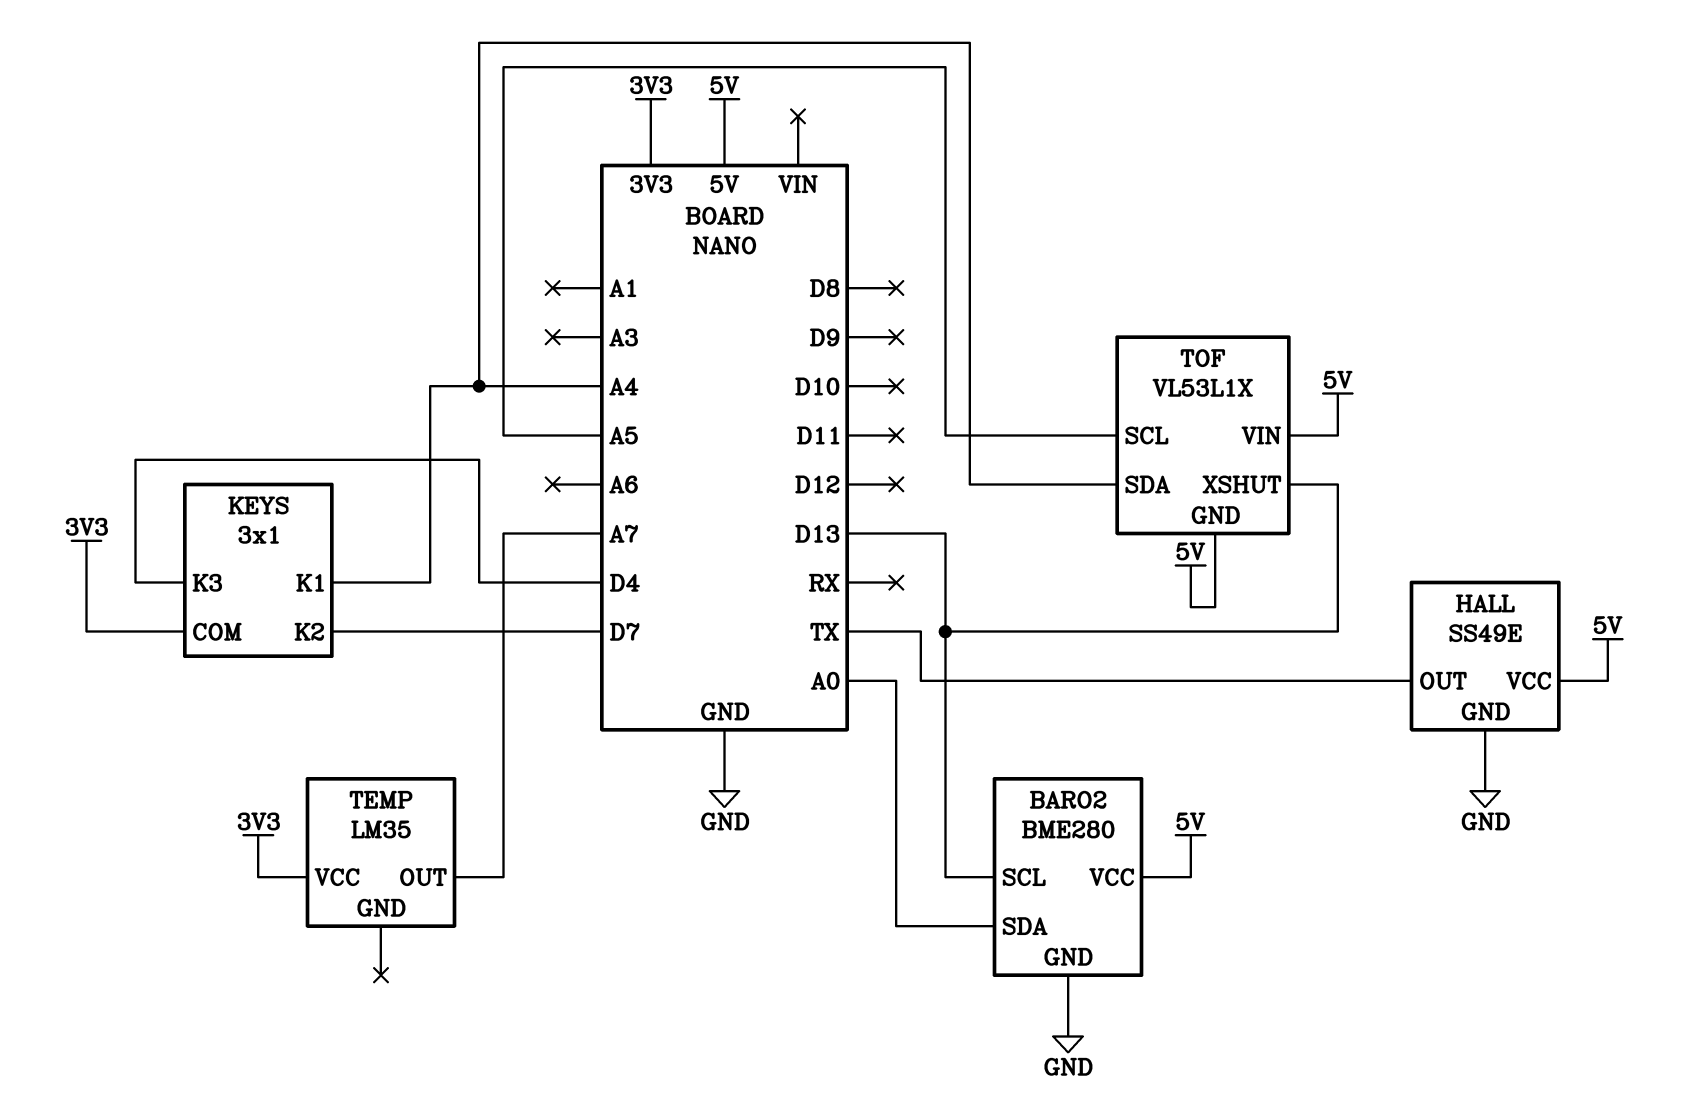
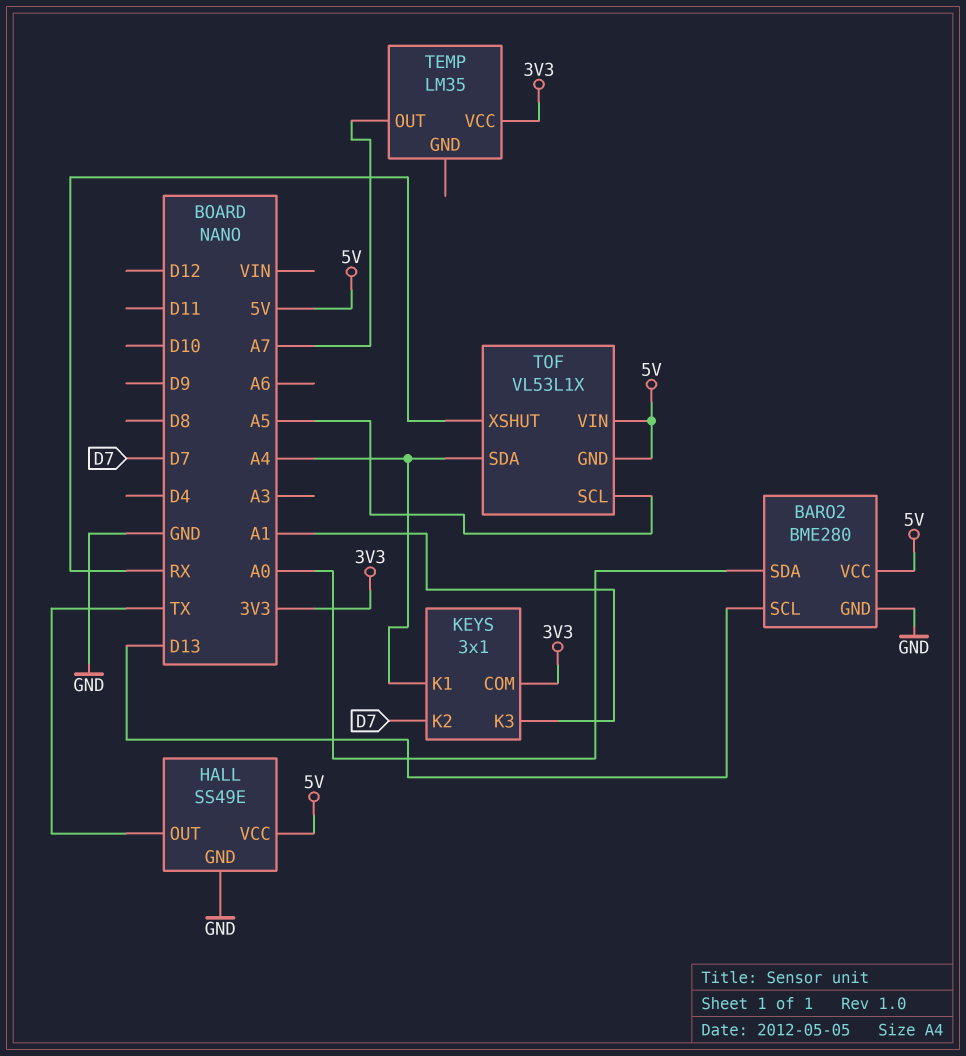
KEYS pin K3: D4 -> A1
TOF pin XSHUT: D13 -> RX

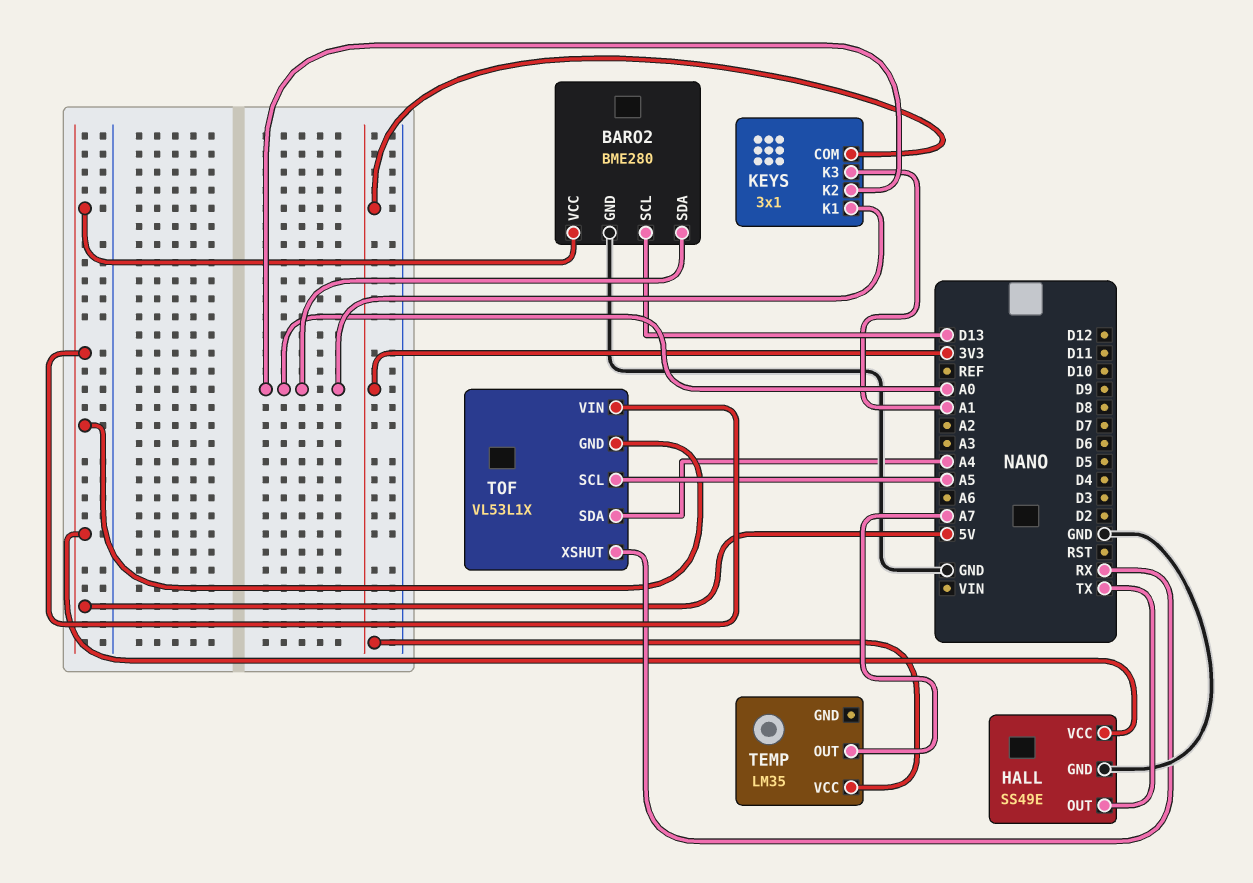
KEYS pin K1: A4 -> A0
KEYS pin K2: D7 -> A0

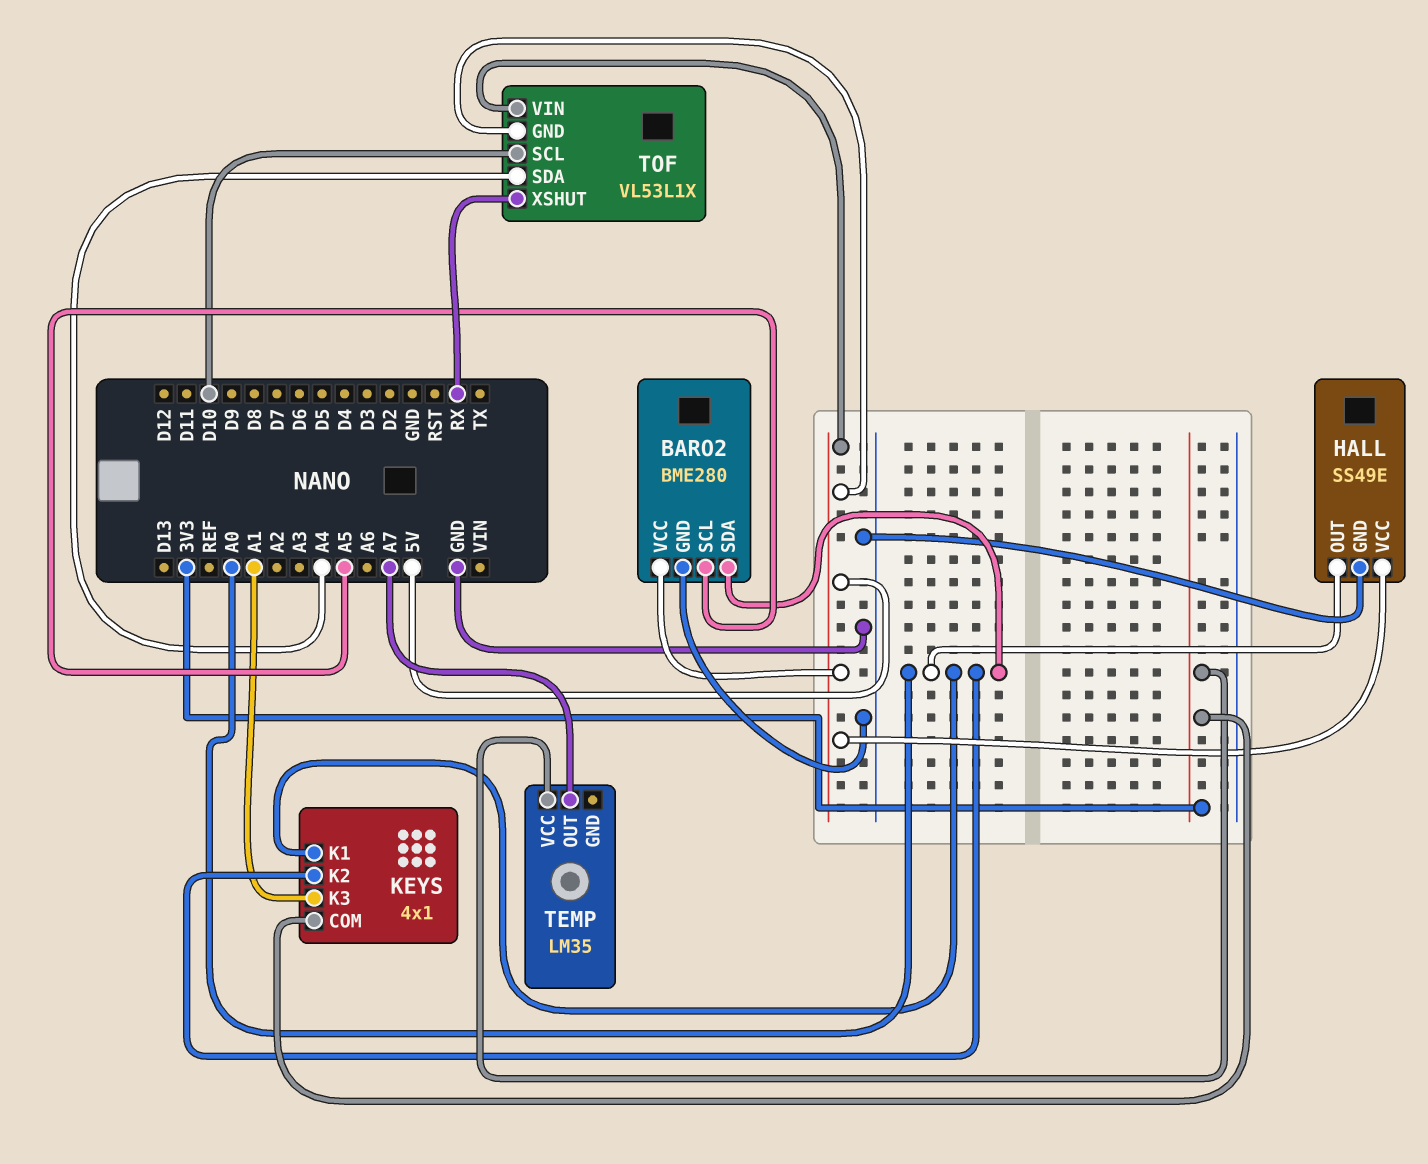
BARO2 pin SCL: D13 -> A5
HALL pin OUT: TX -> A0
KEYS: 3x1 -> 4x1
TOF pin SCL: A5 -> D10

